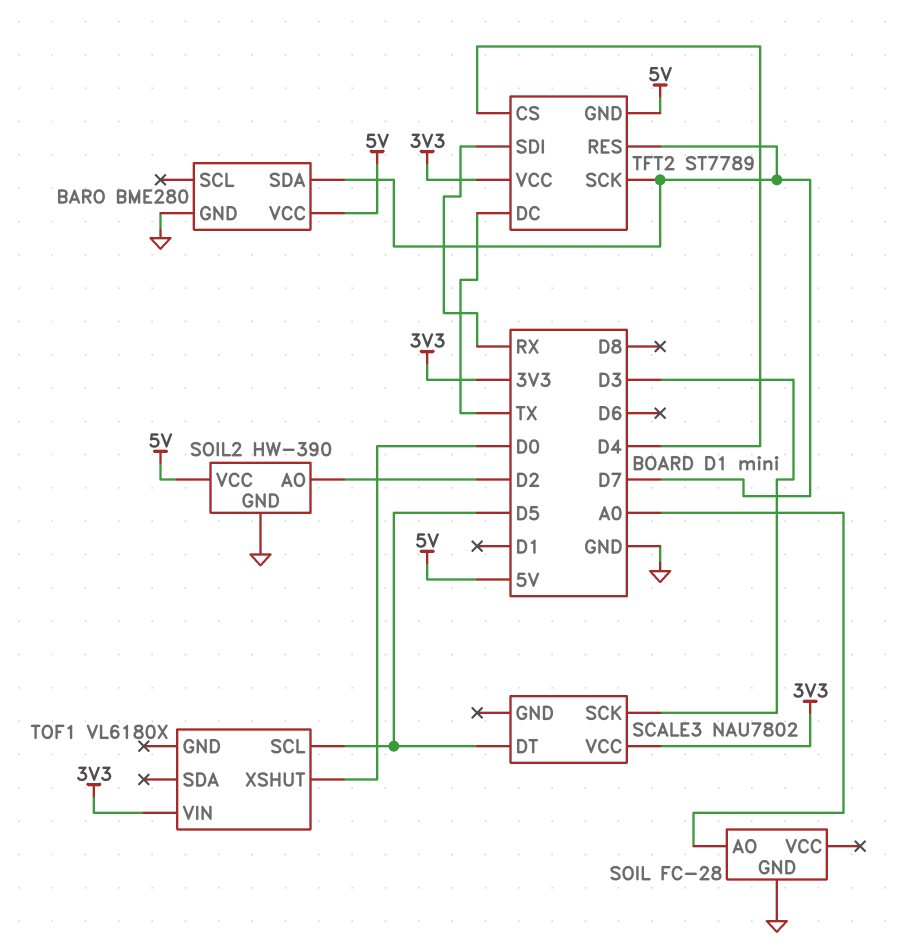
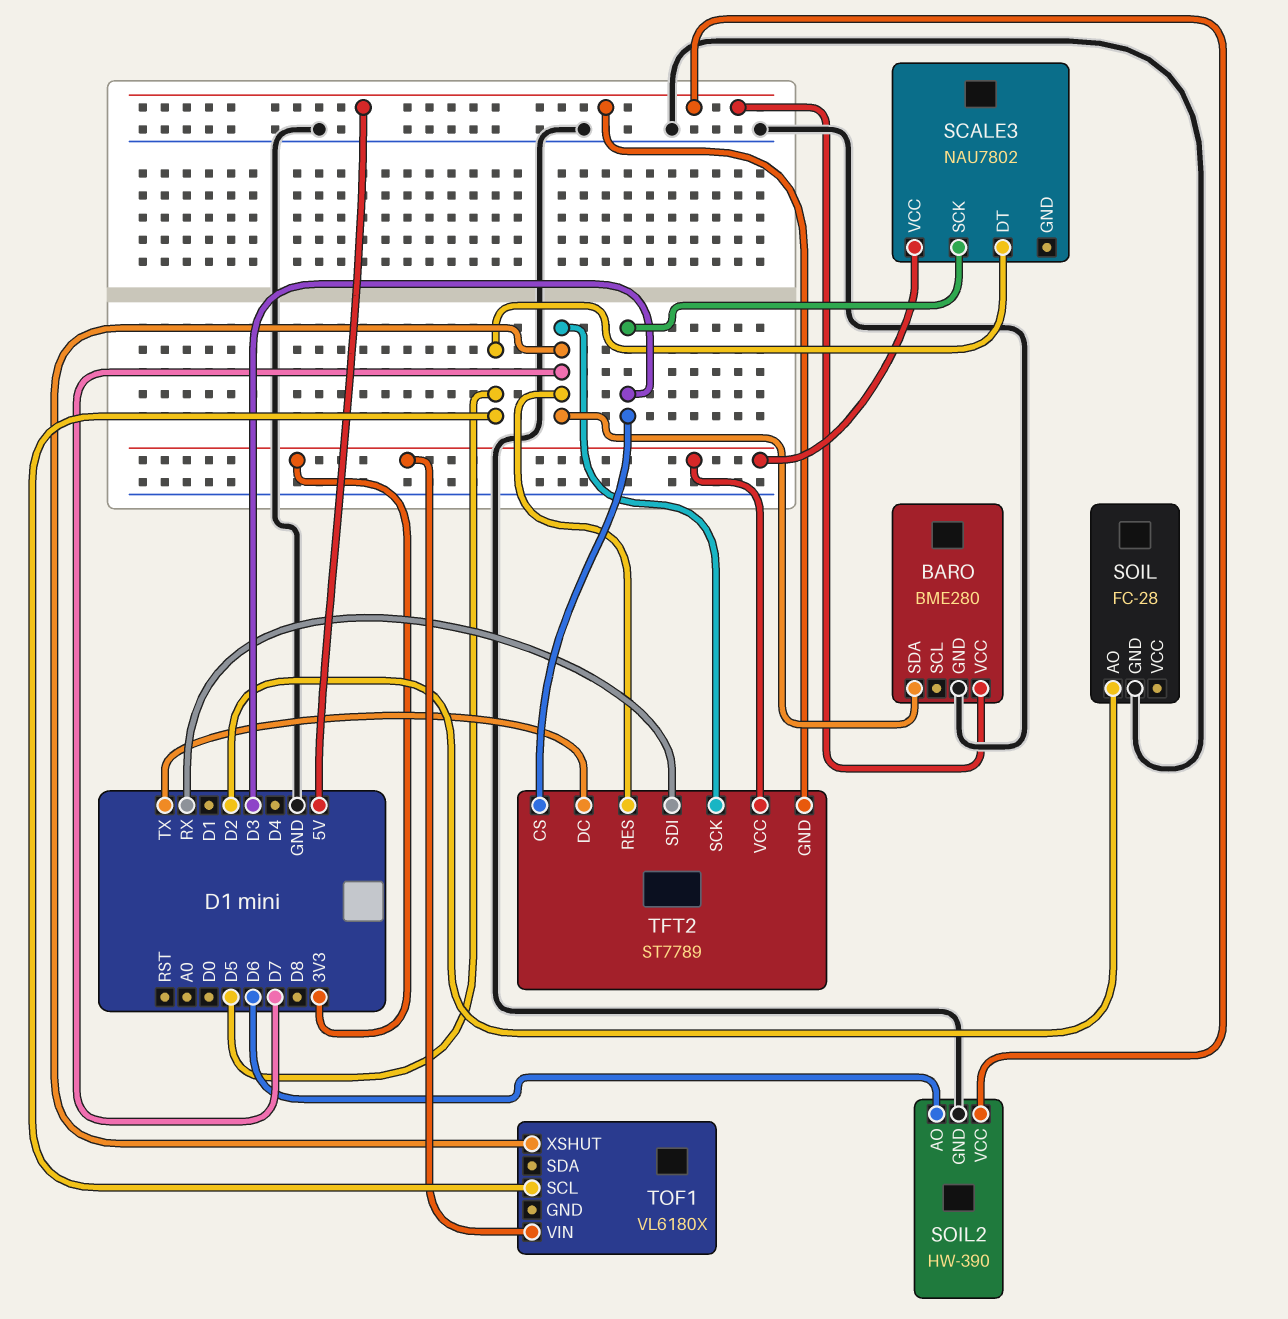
SOIL pin AO: A0 -> D2
SOIL2 pin AO: D2 -> D6
TFT2 pin CS: D4 -> D3
TOF1 pin XSHUT: D0 -> D7

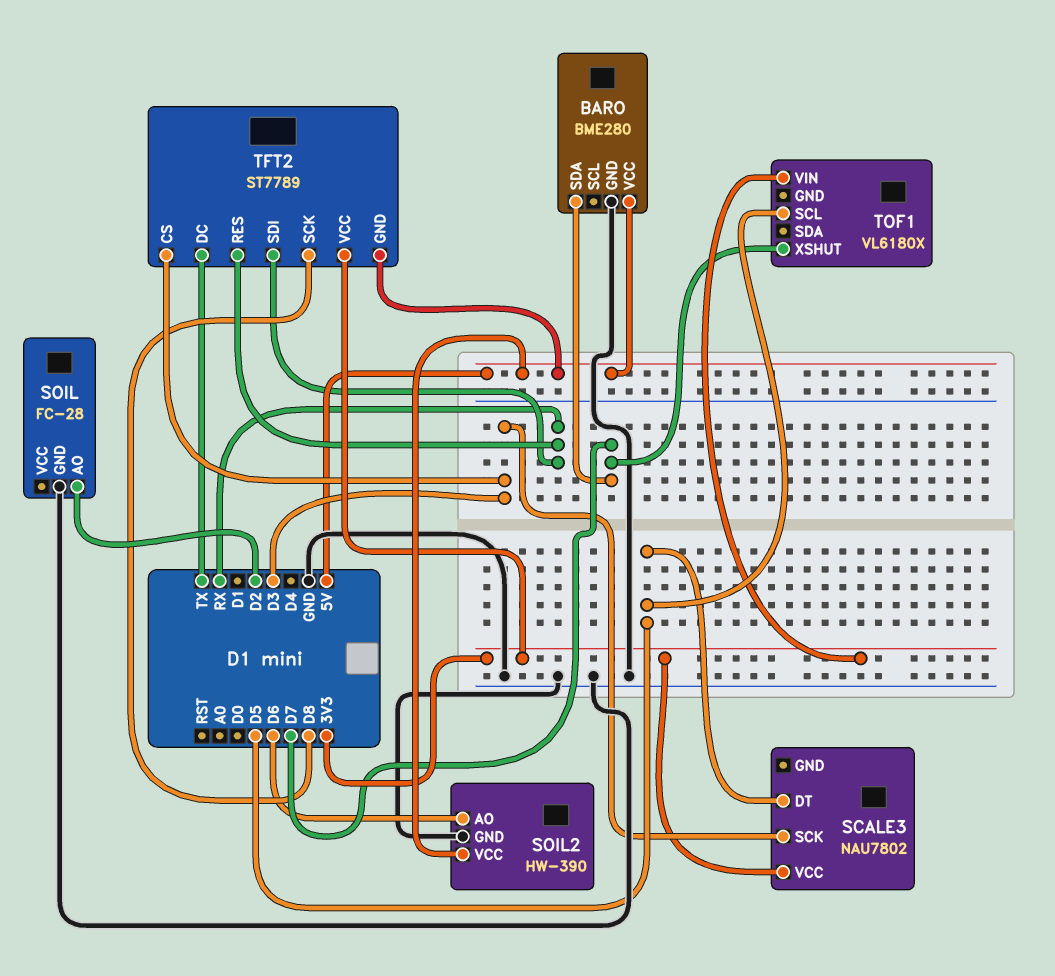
TFT2 pin RES: D7 -> RX
TFT2 pin SCK: D7 -> D8

